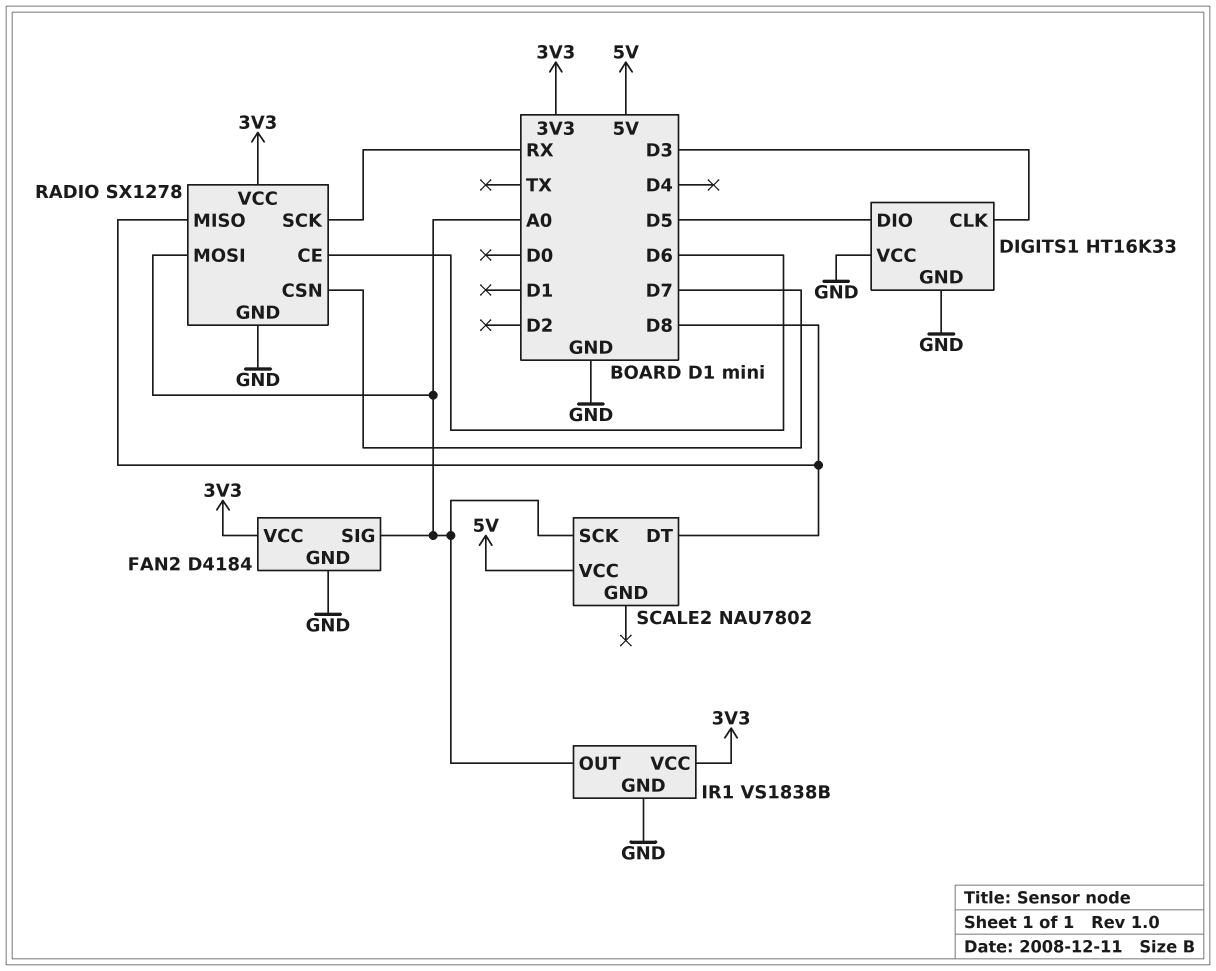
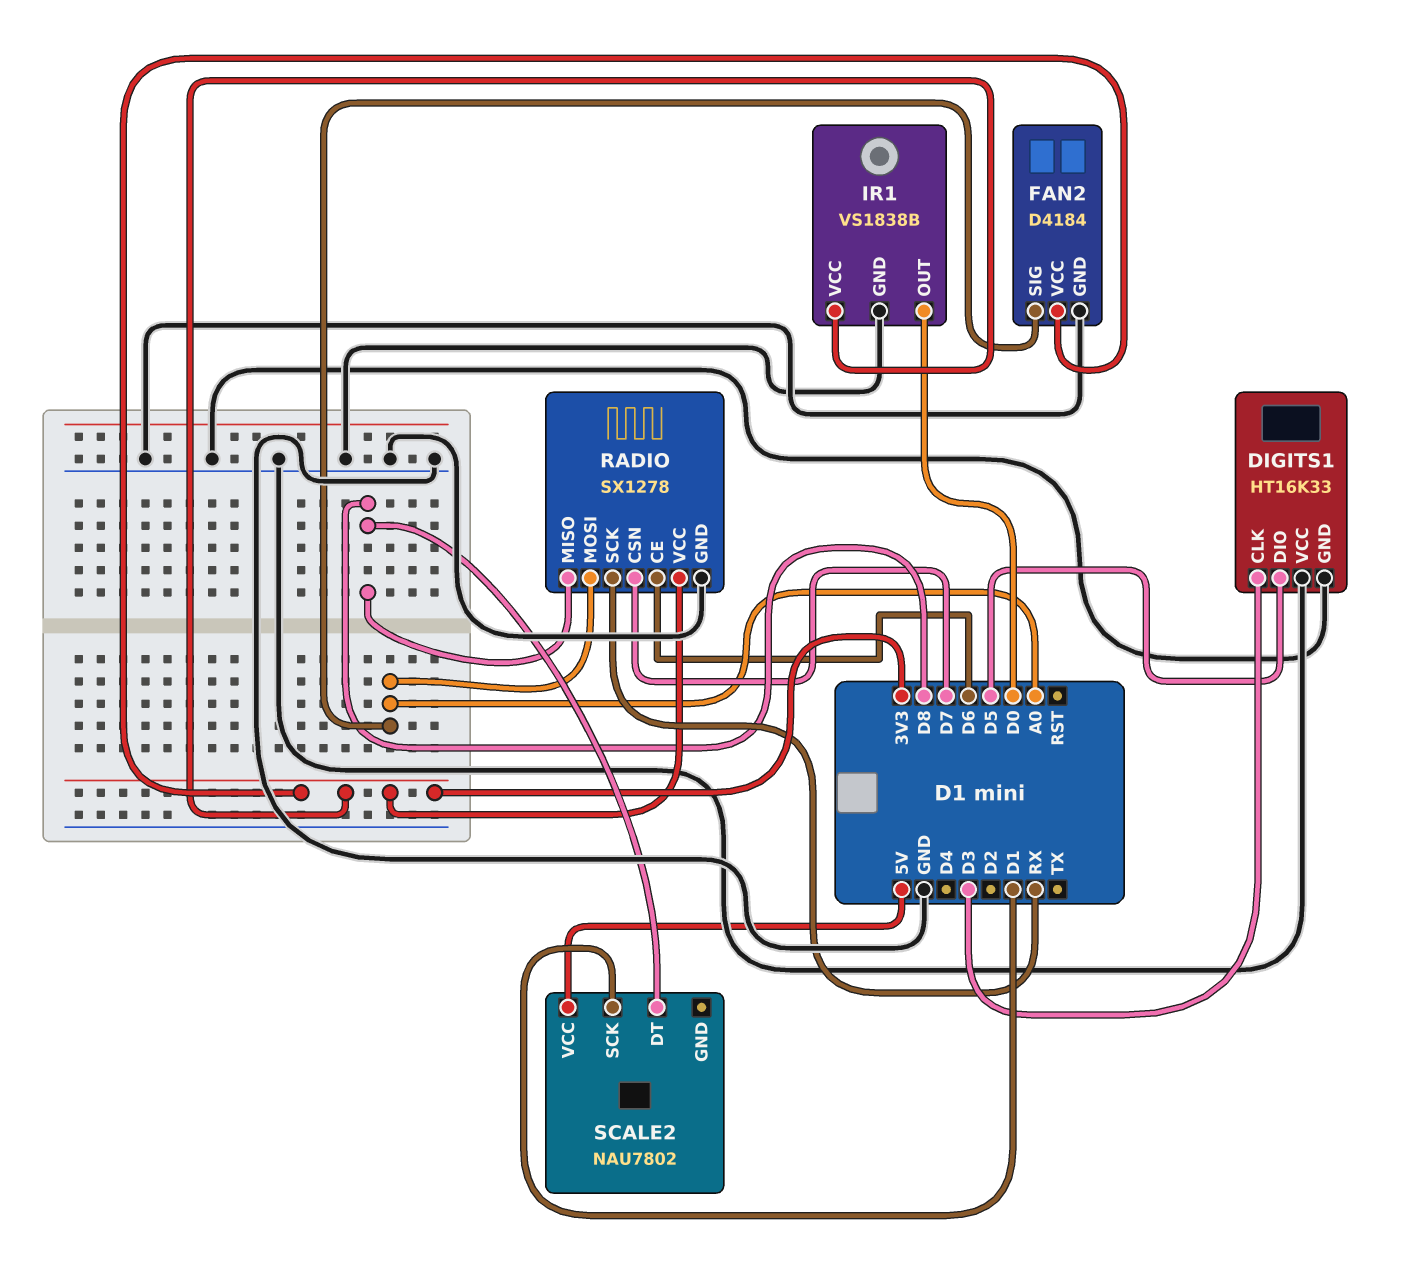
IR1 pin OUT: A0 -> D0
SCALE2 pin SCK: A0 -> D1

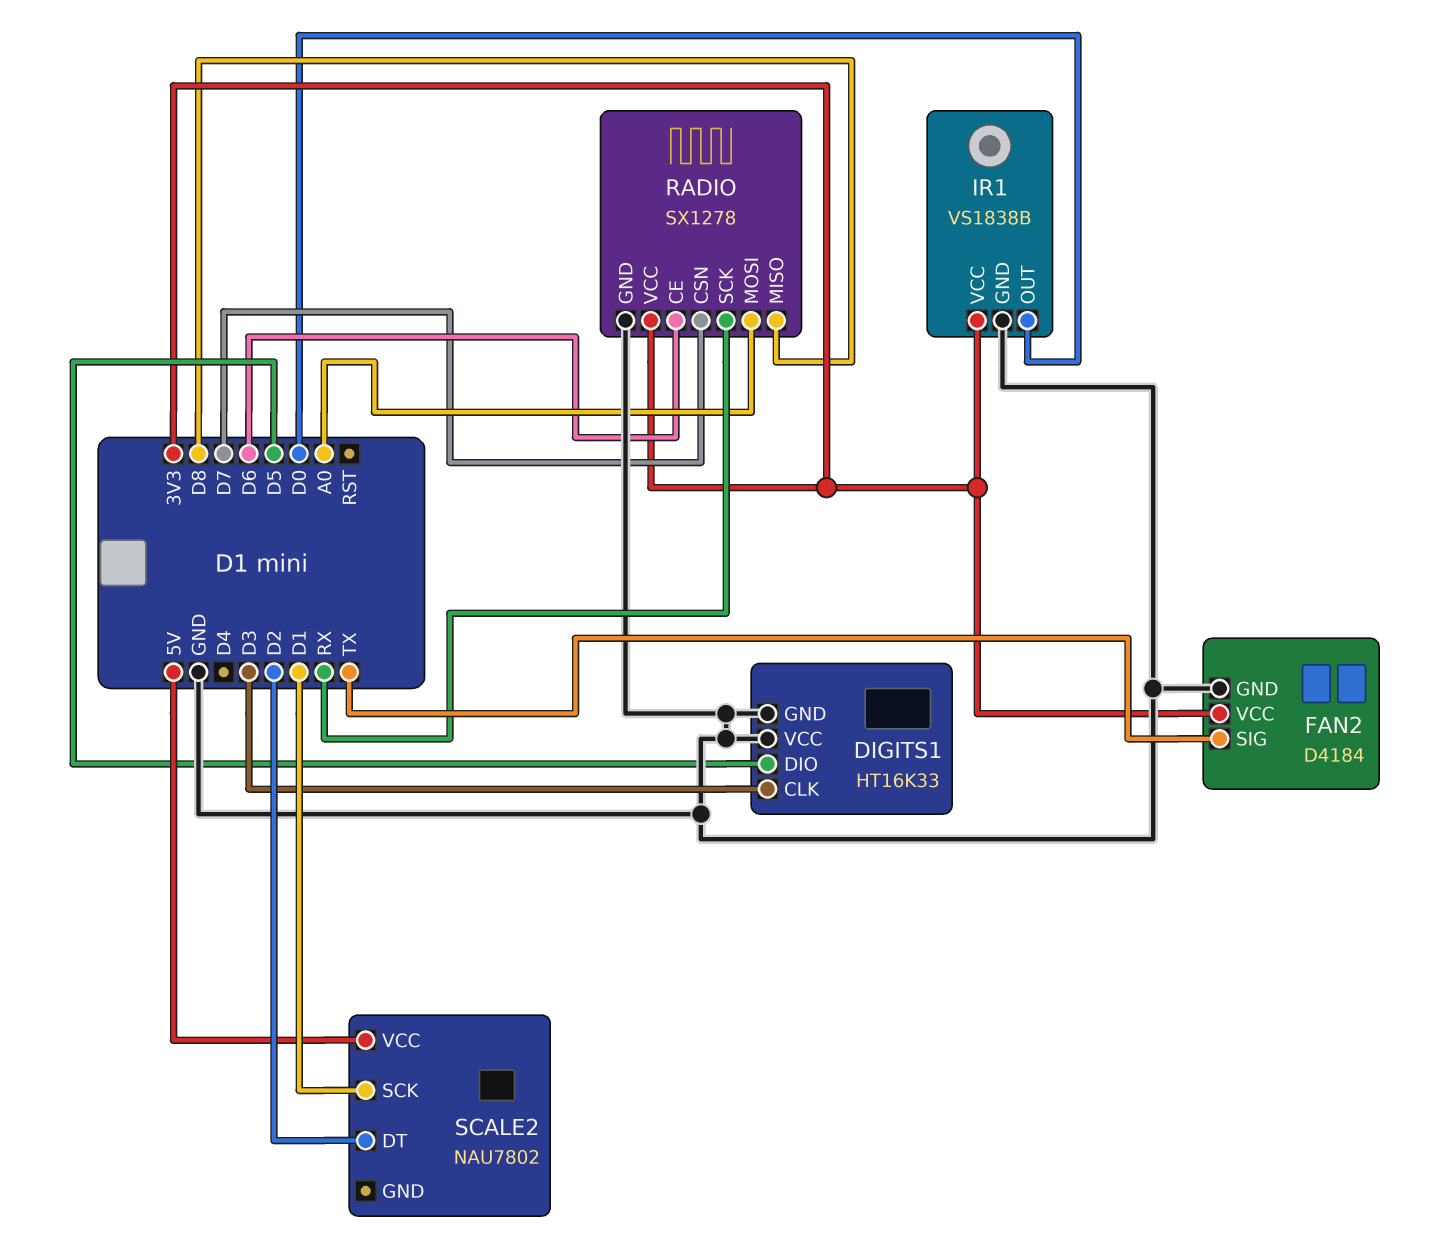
FAN2 pin SIG: A0 -> TX
SCALE2 pin DT: D8 -> D2

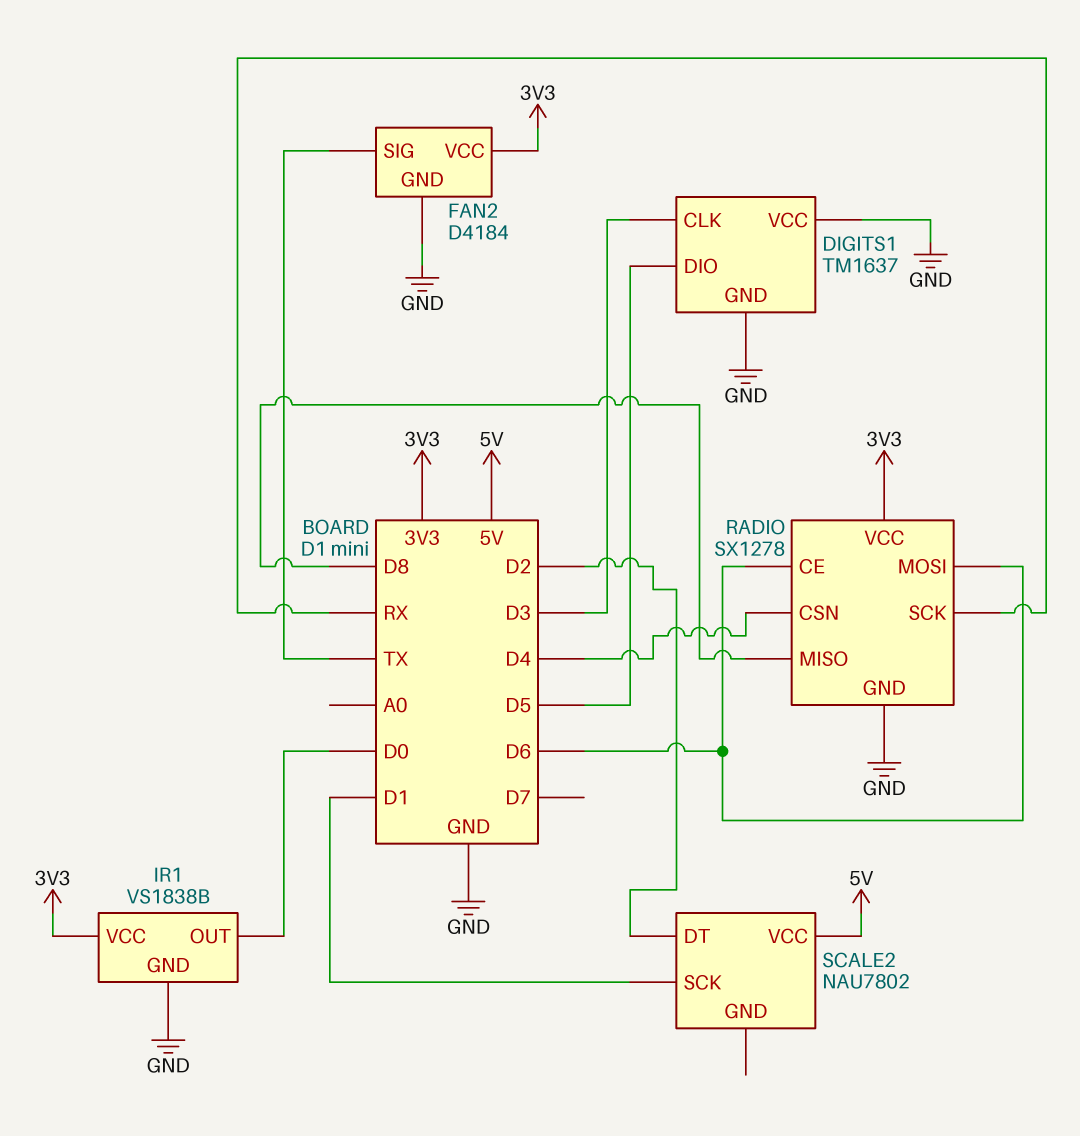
DIGITS1: HT16K33 -> TM1637
RADIO pin CSN: D7 -> D4
RADIO pin MOSI: A0 -> D6

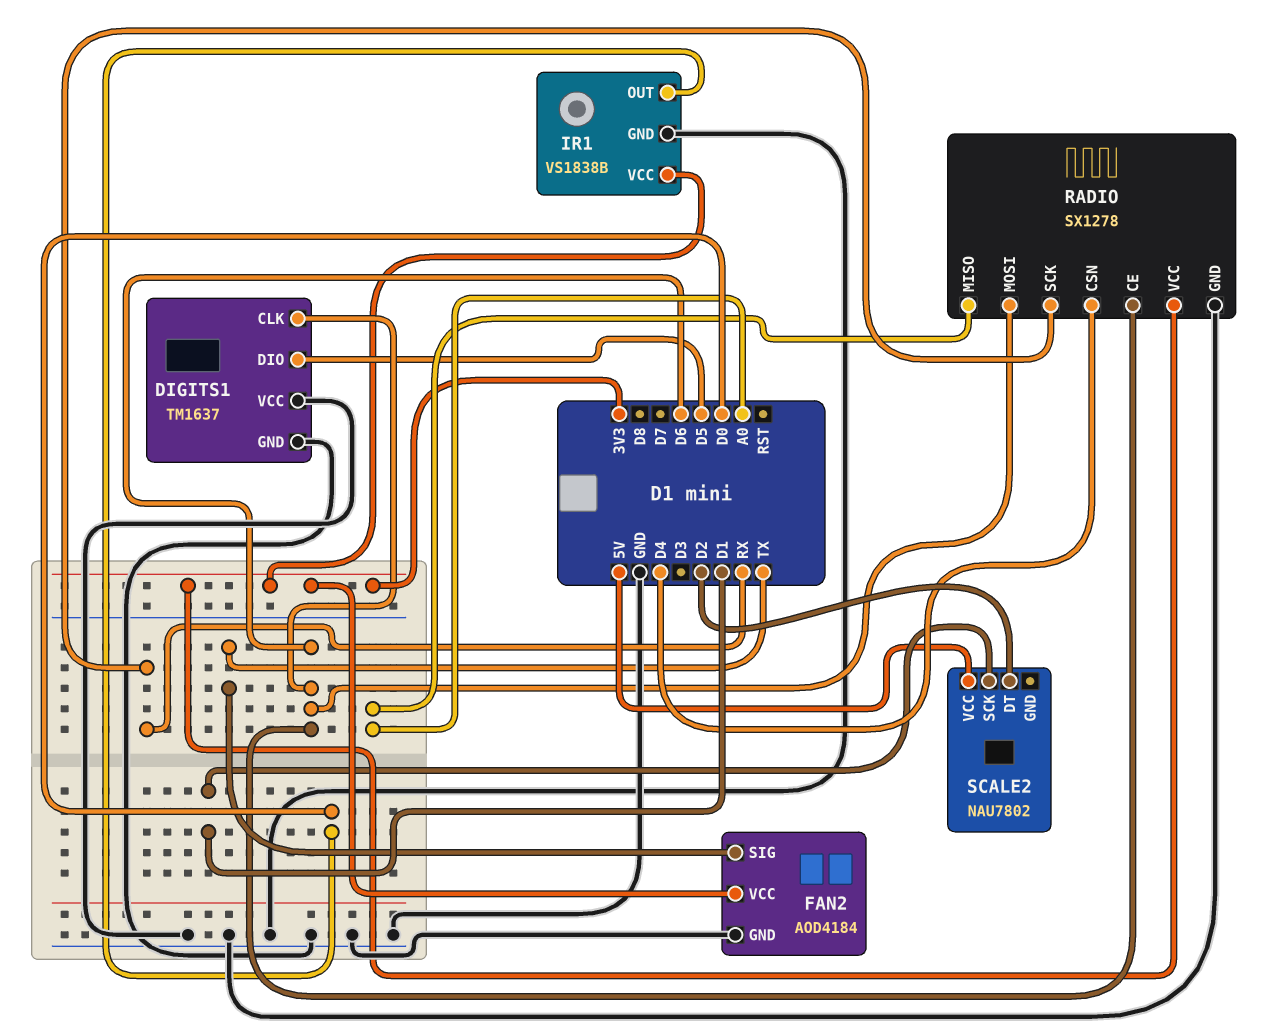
DIGITS1 pin CLK: D3 -> D6
FAN2: D4184 -> AOD4184
RADIO pin MISO: D8 -> A0

